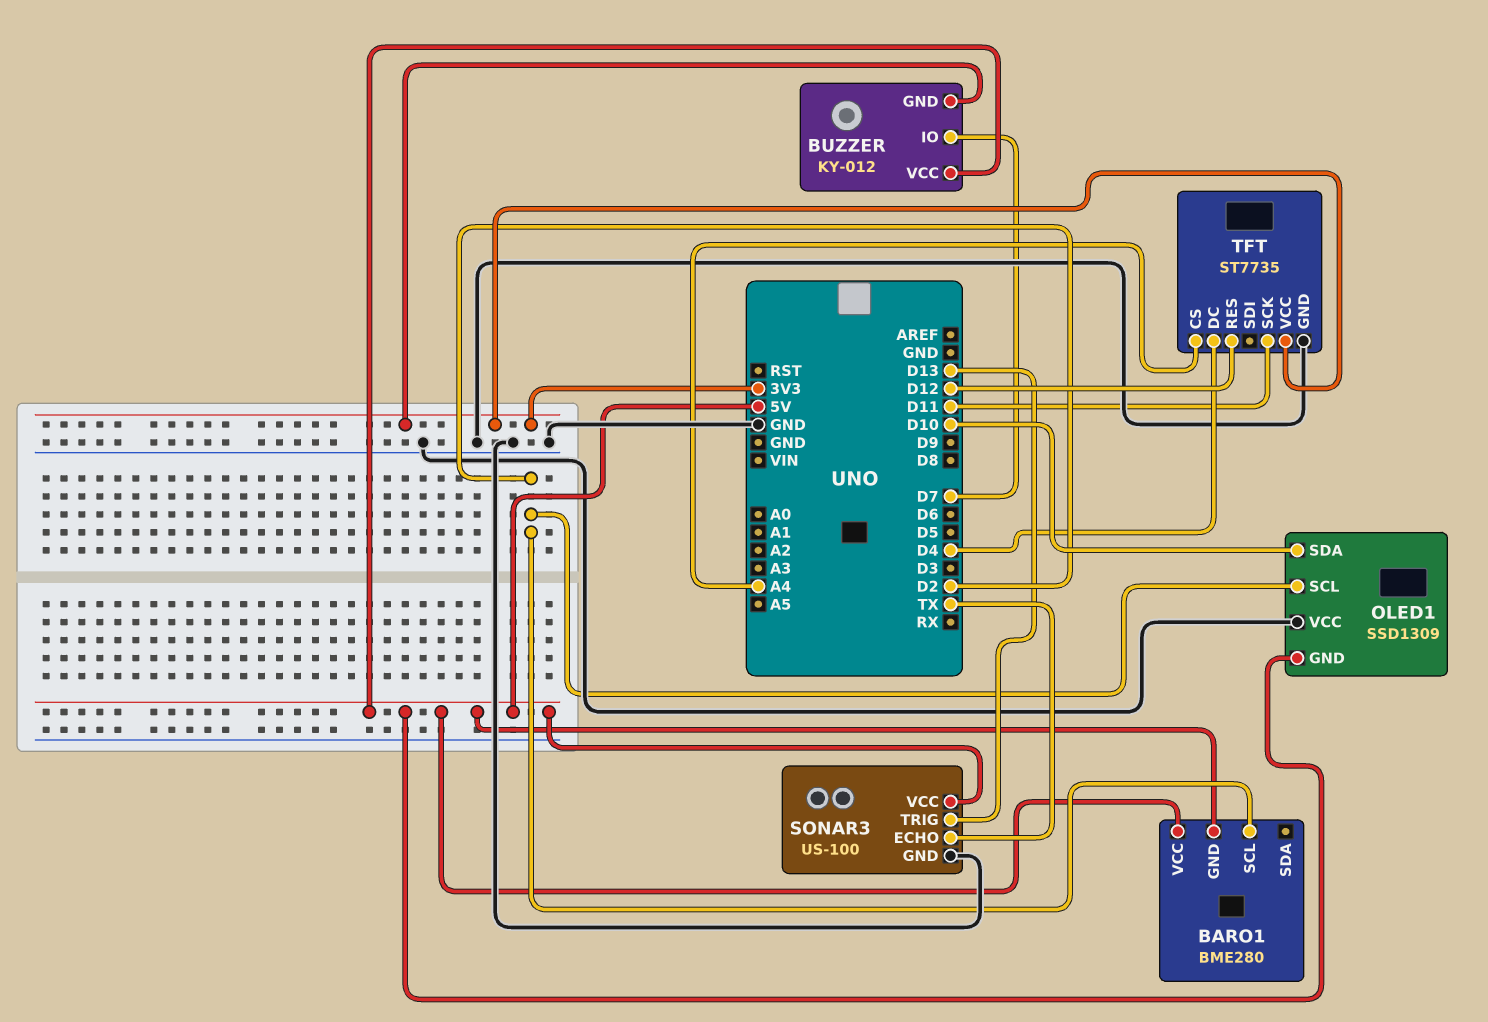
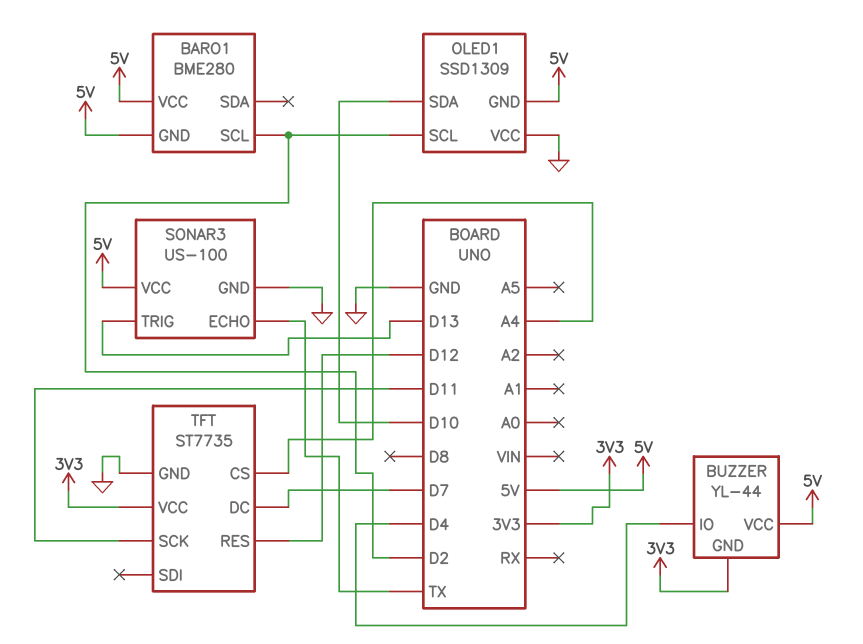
BUZZER: KY-012 -> YL-44
BUZZER pin IO: D7 -> D4
TFT pin DC: D4 -> D7

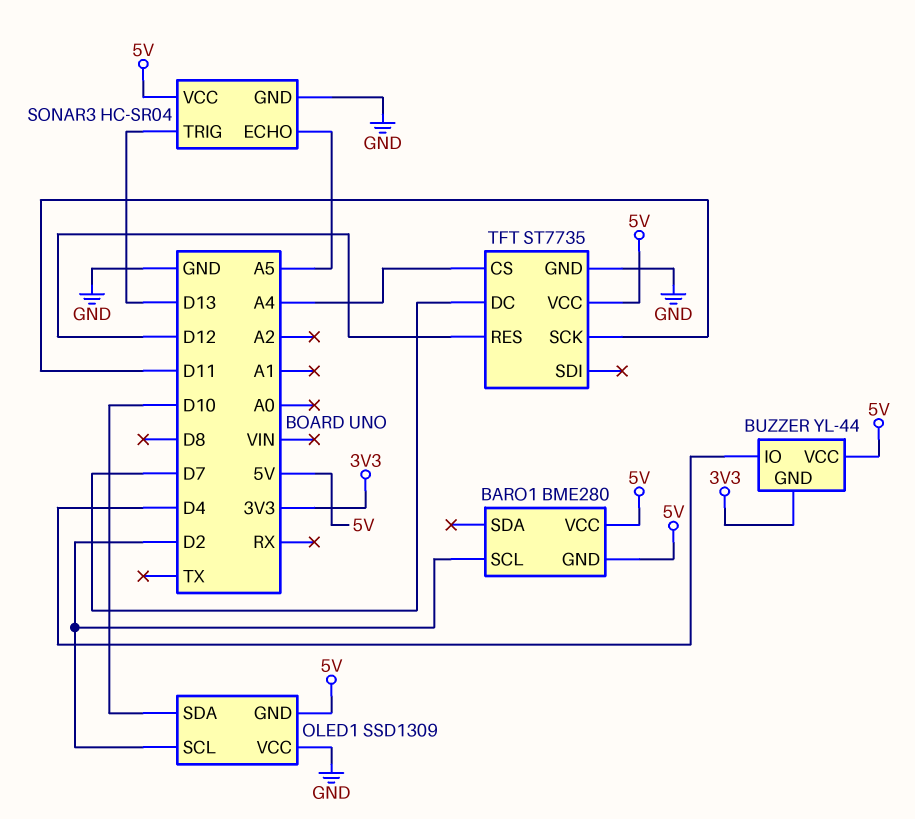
SONAR3: US-100 -> HC-SR04
SONAR3 pin ECHO: TX -> A5
TFT pin VCC: 3V3 -> 5V

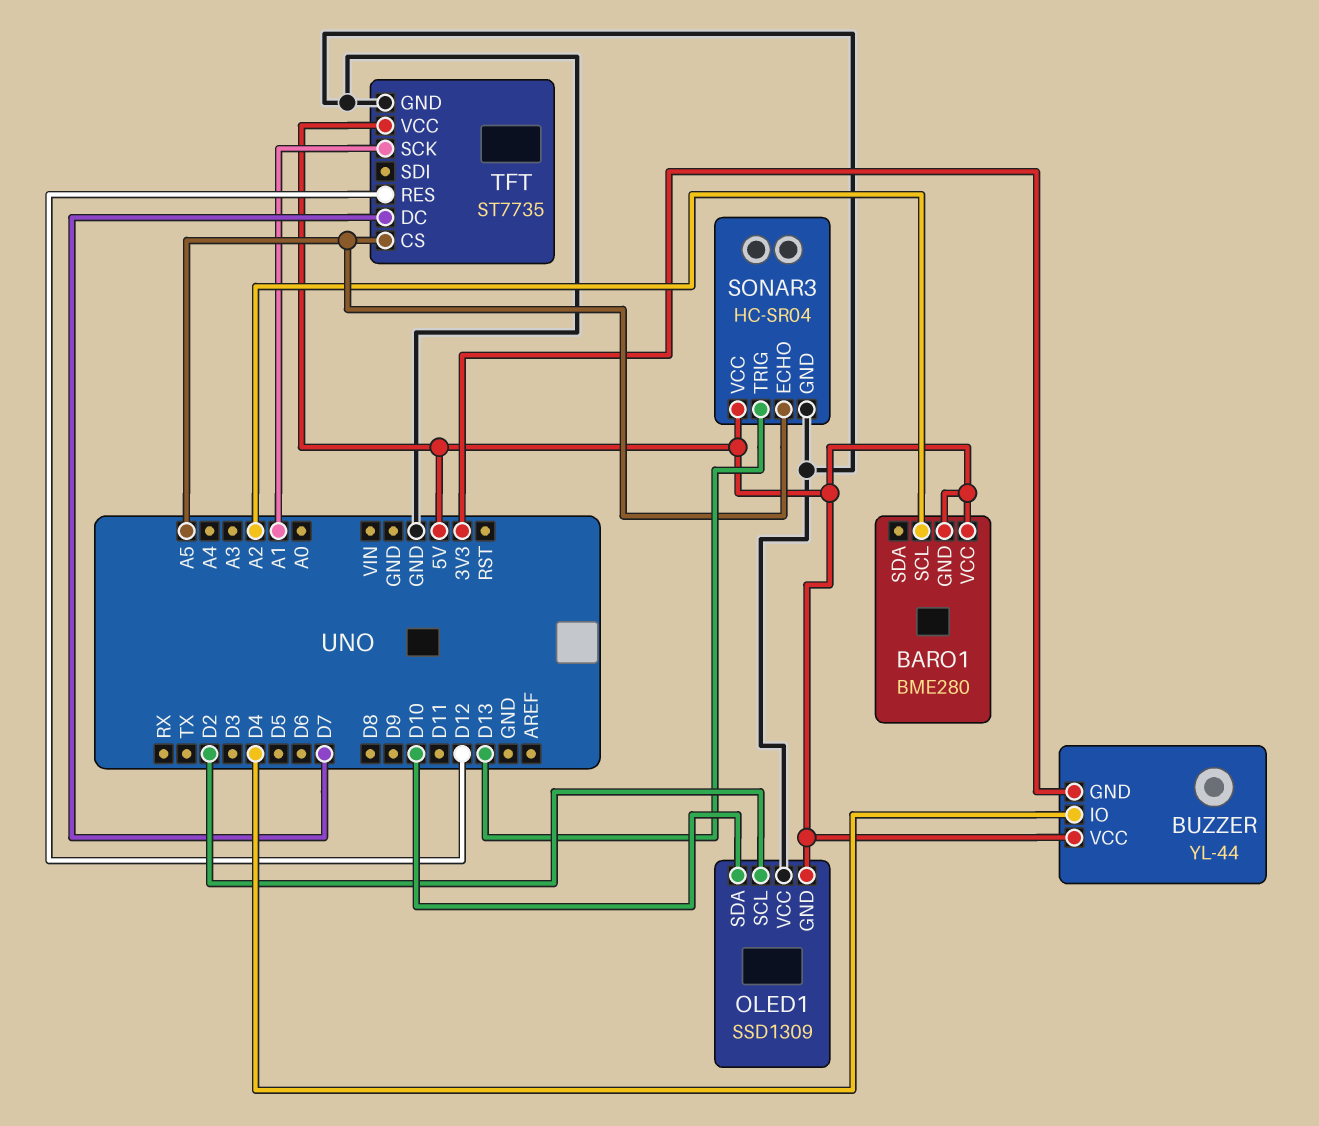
BARO1 pin SCL: D2 -> A2
TFT pin CS: A4 -> A5
TFT pin SCK: D11 -> A1

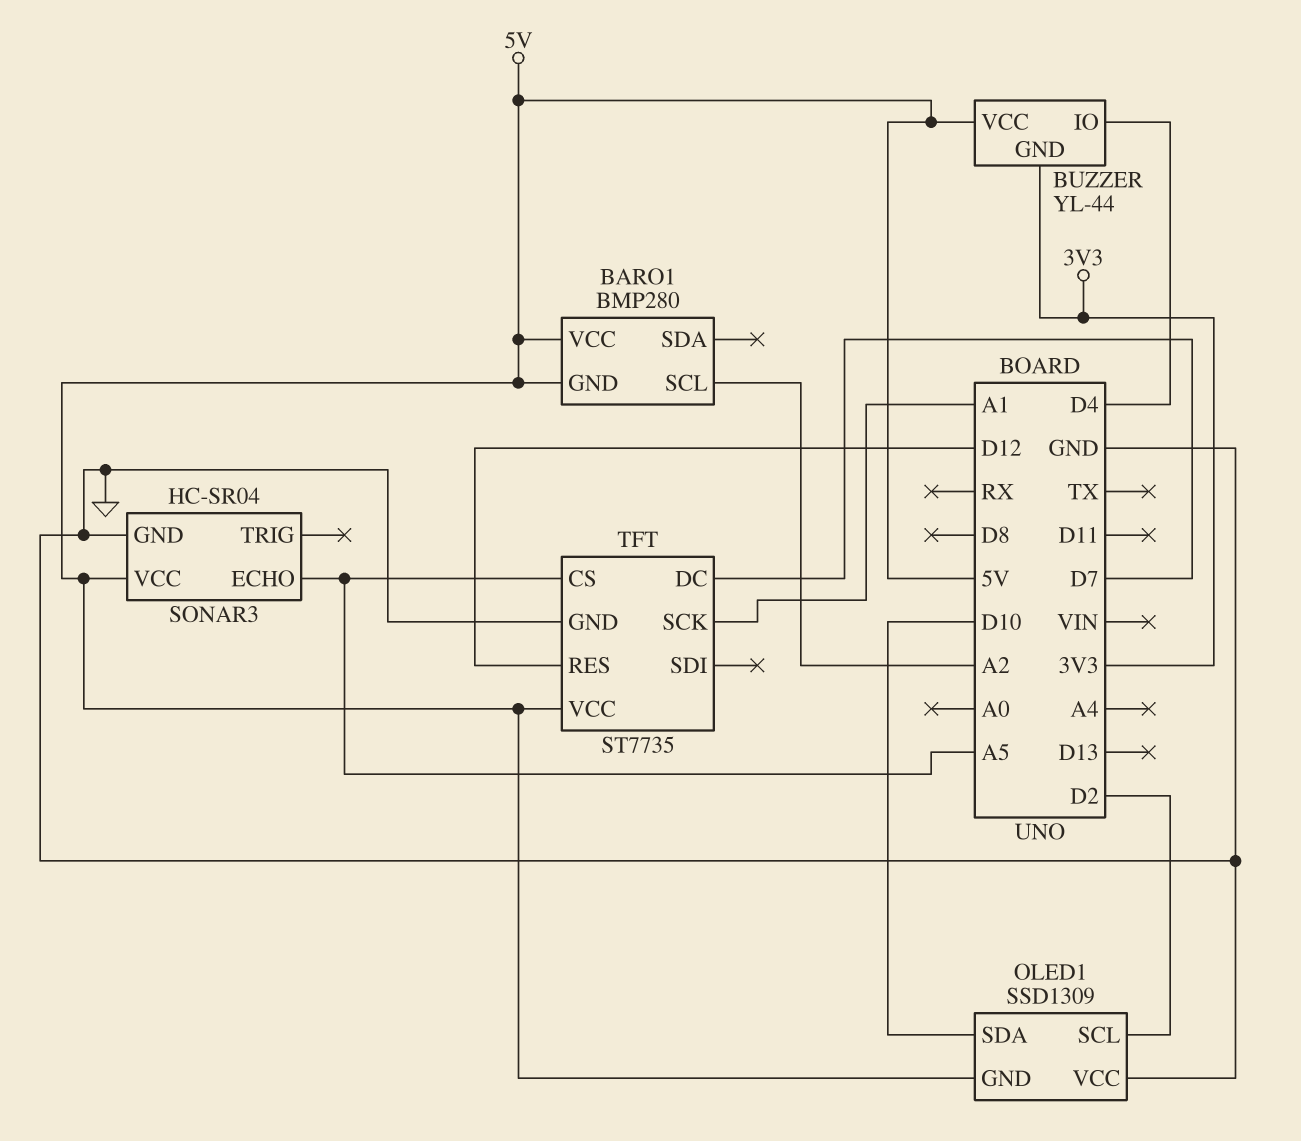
BARO1: BME280 -> BMP280
SONAR3 pin TRIG: D13 -> none

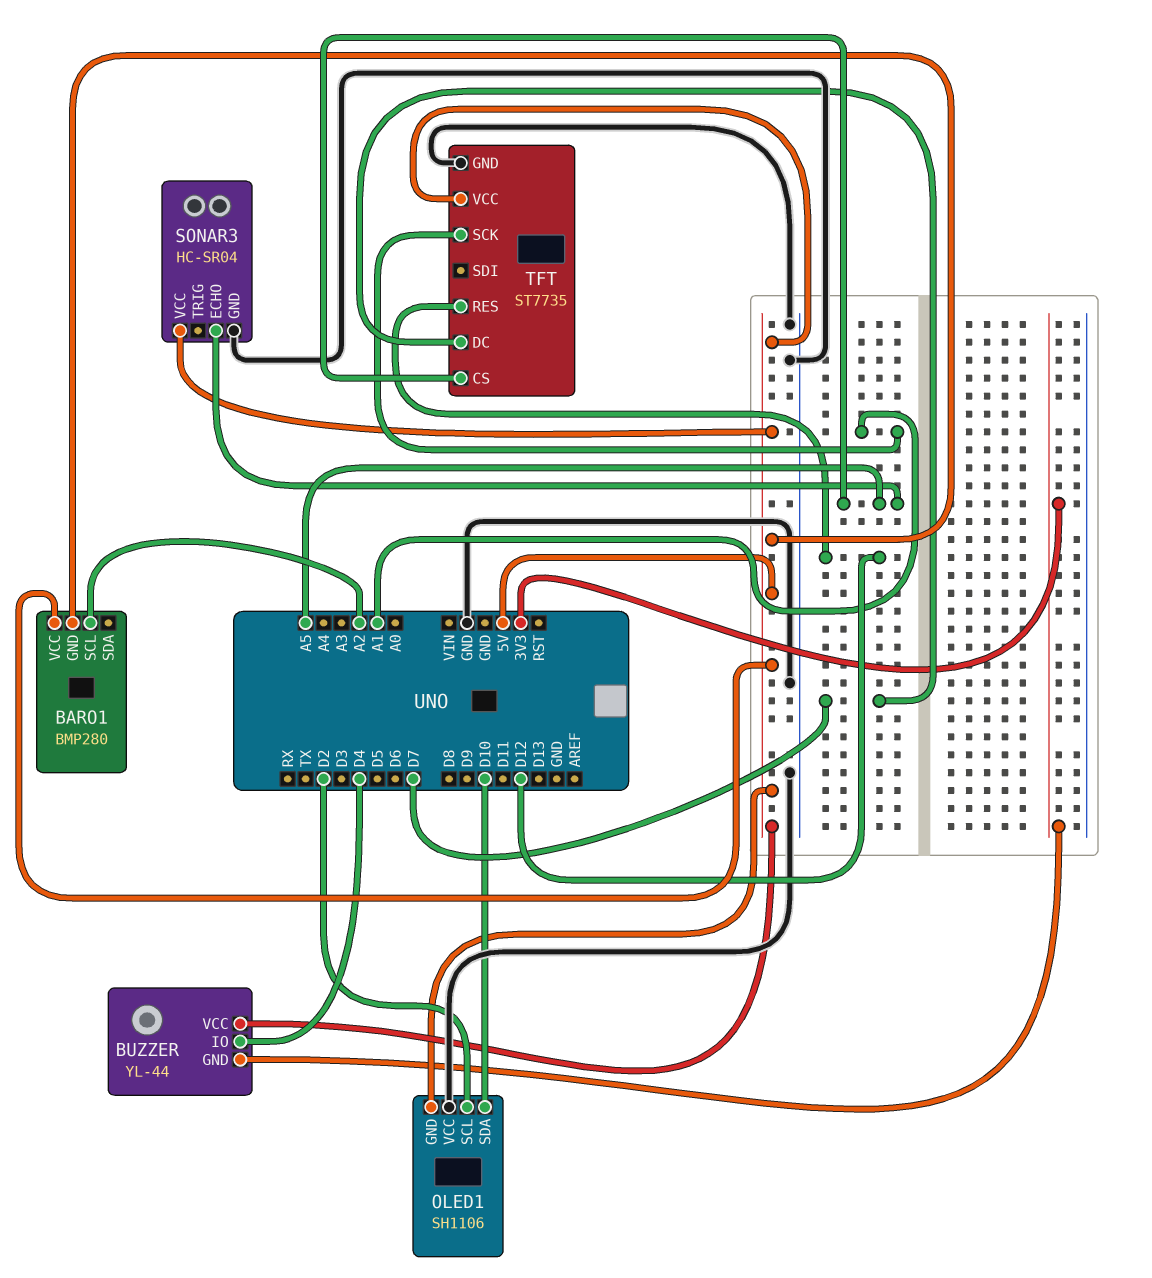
OLED1: SSD1309 -> SH1106

